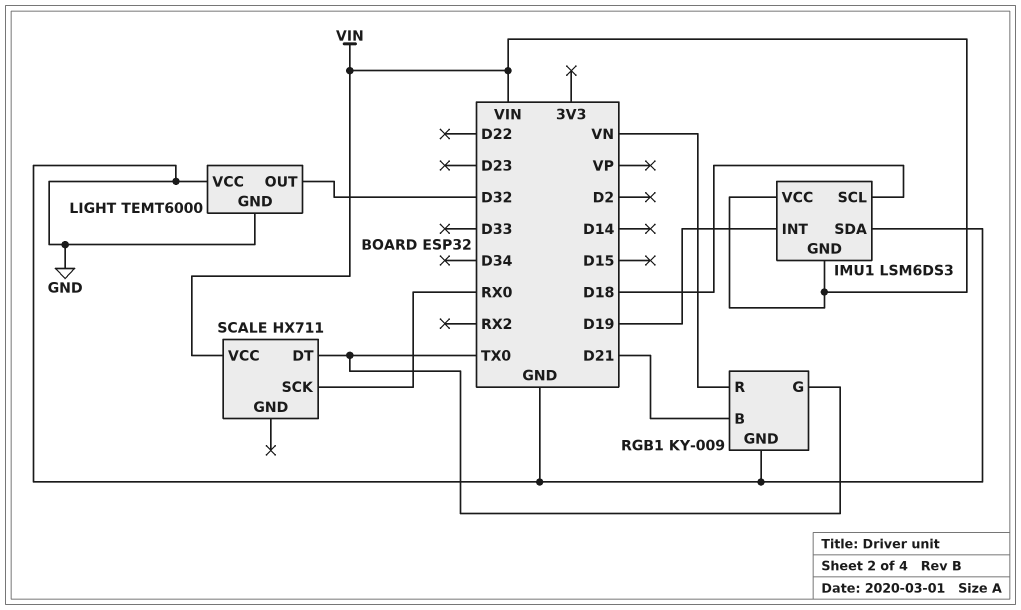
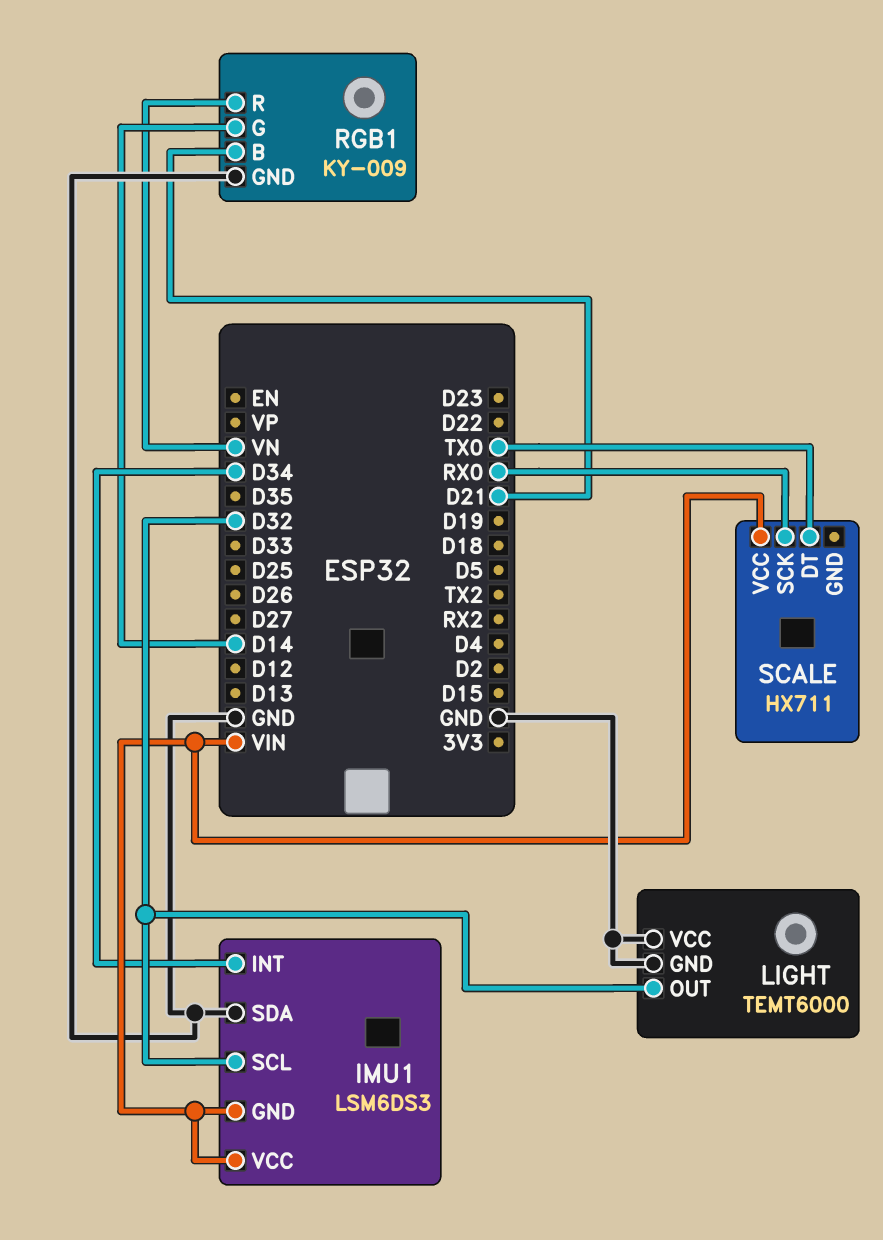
IMU1 pin INT: D19 -> D34
IMU1 pin SCL: D18 -> D32
RGB1 pin G: TX0 -> D14

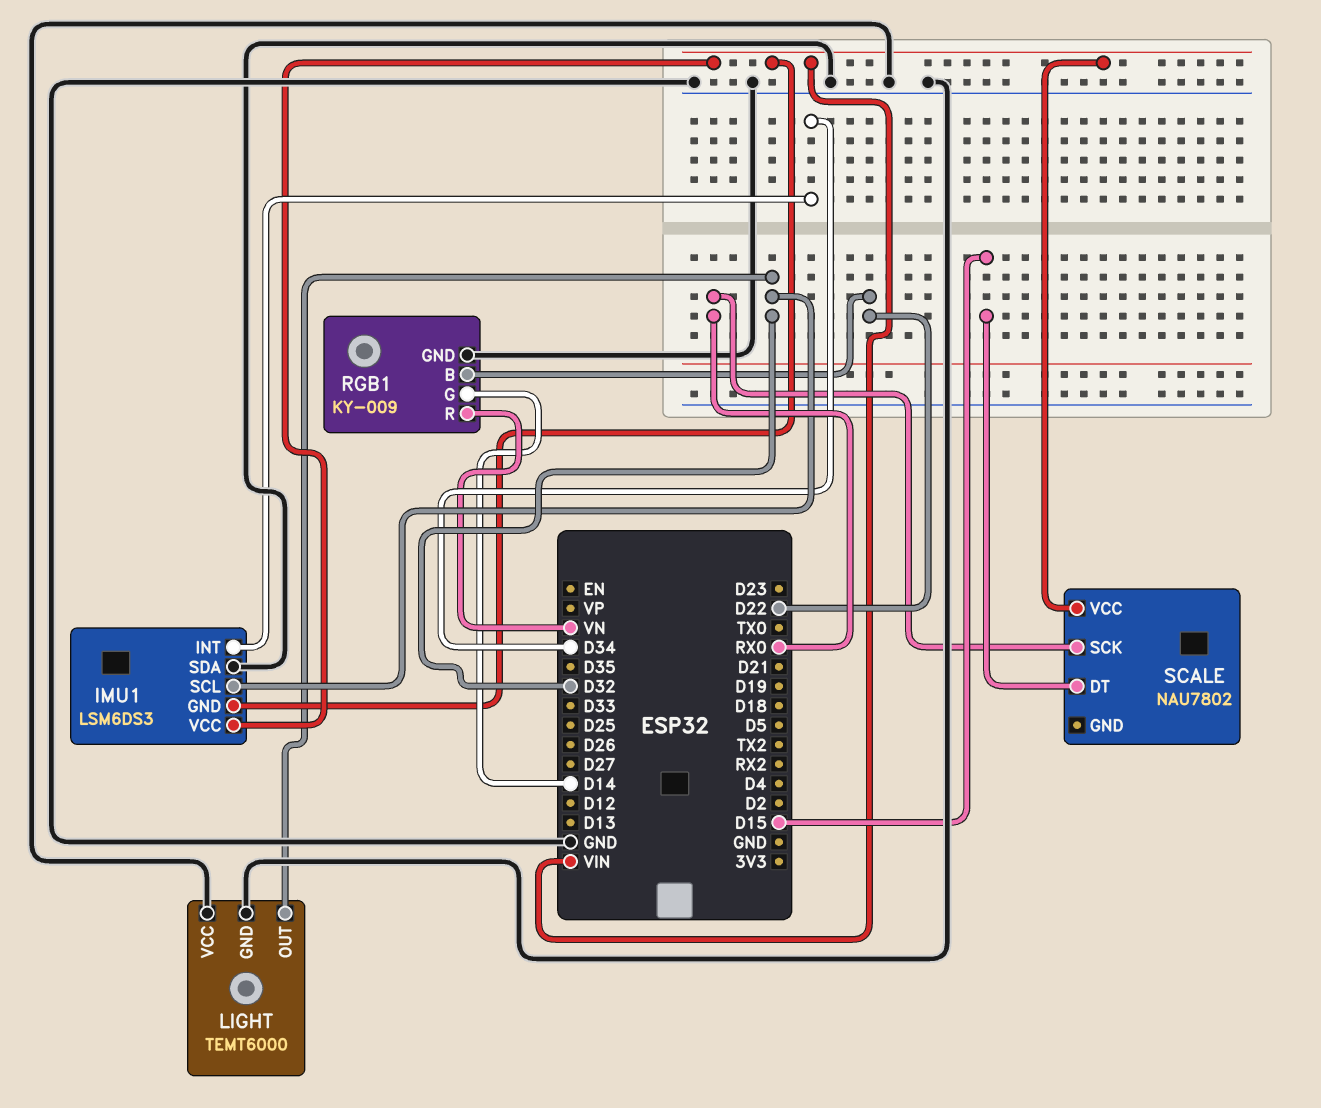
RGB1 pin B: D21 -> D22
SCALE: HX711 -> NAU7802
SCALE pin DT: TX0 -> D15

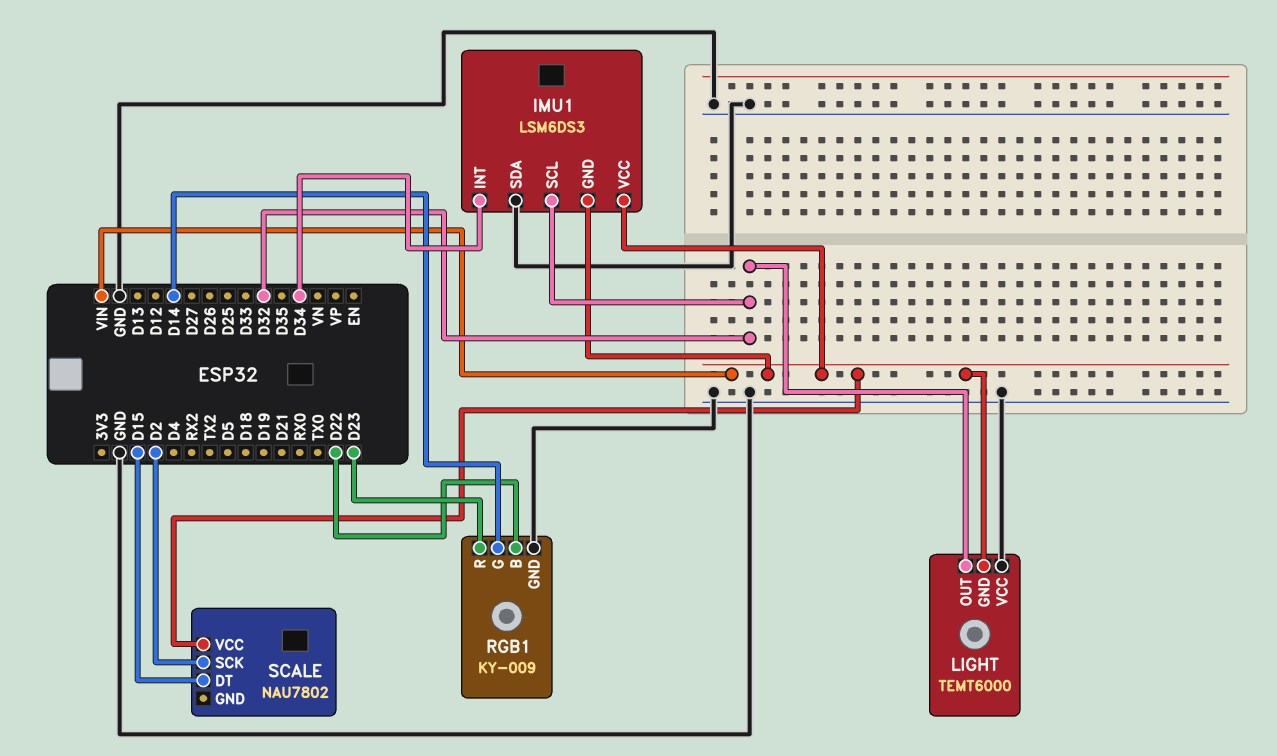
LIGHT pin GND: GND -> VIN
RGB1 pin R: VN -> D23
SCALE pin SCK: RX0 -> D2

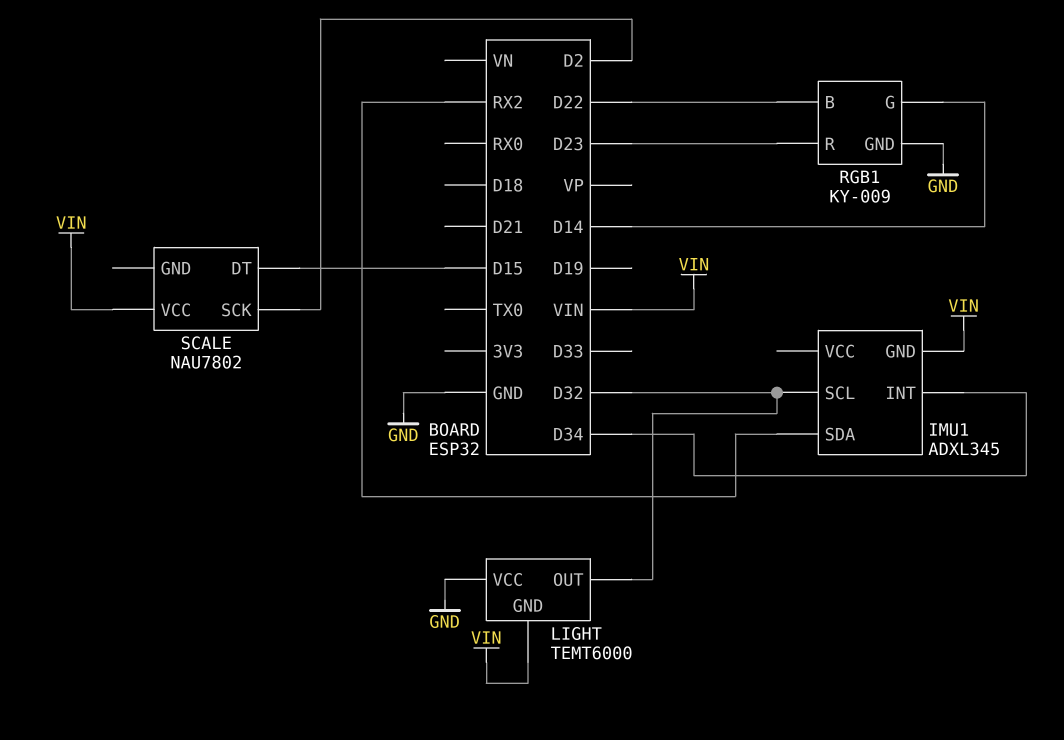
IMU1: LSM6DS3 -> ADXL345
IMU1 pin SDA: GND -> RX2
IMU1 pin VCC: VIN -> none

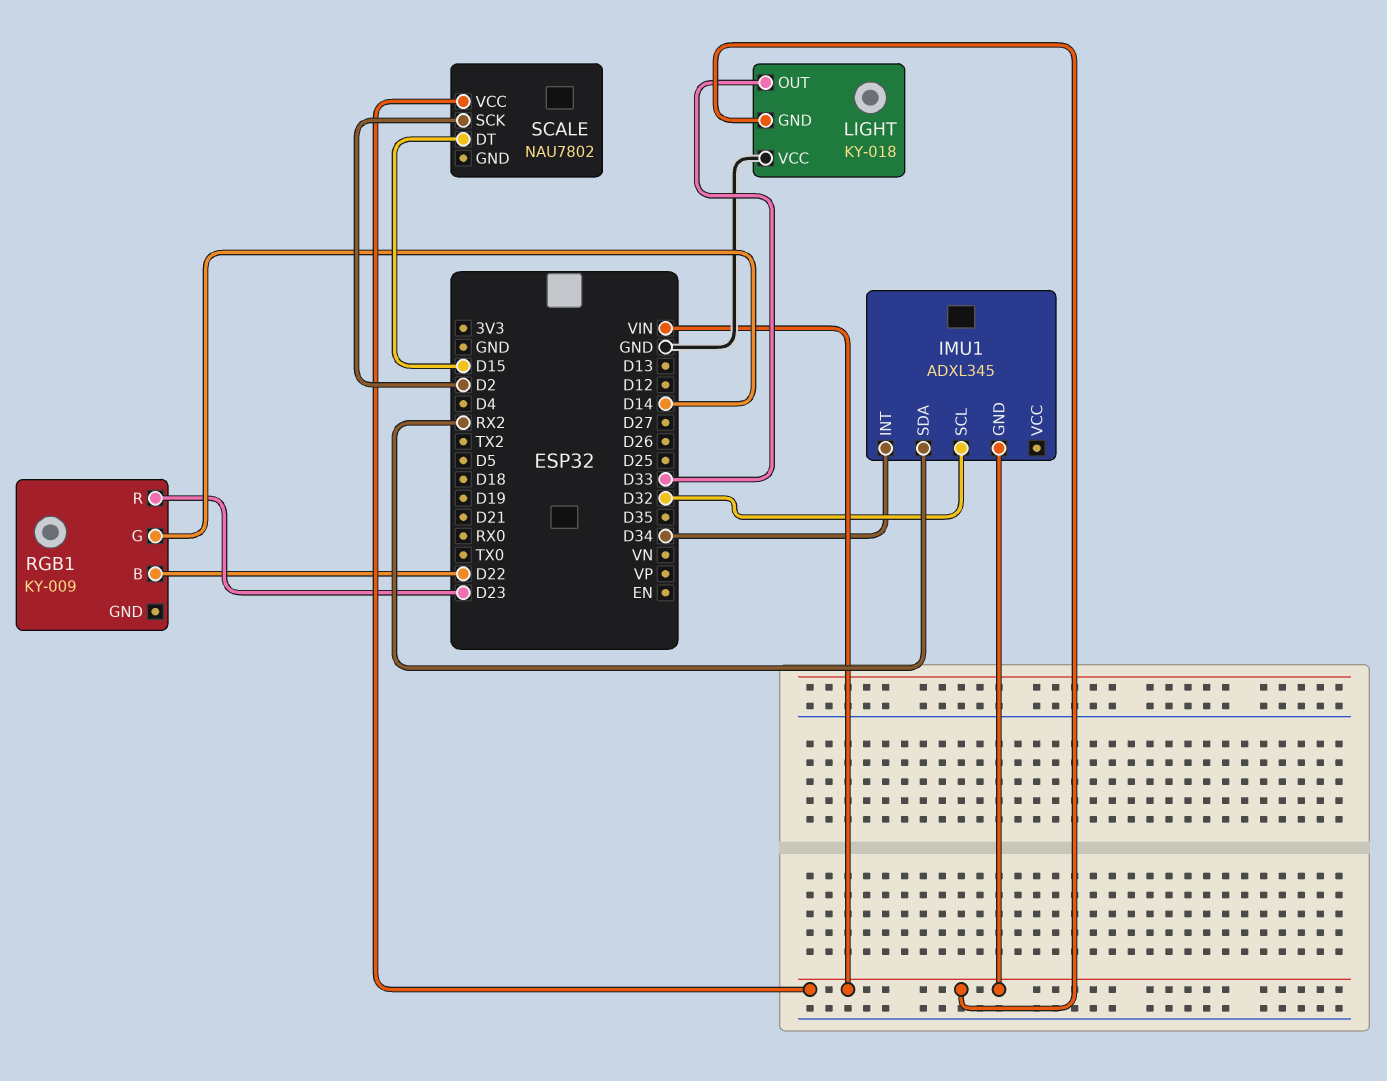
LIGHT: TEMT6000 -> KY-018
LIGHT pin OUT: D32 -> D33
RGB1 pin GND: GND -> none

